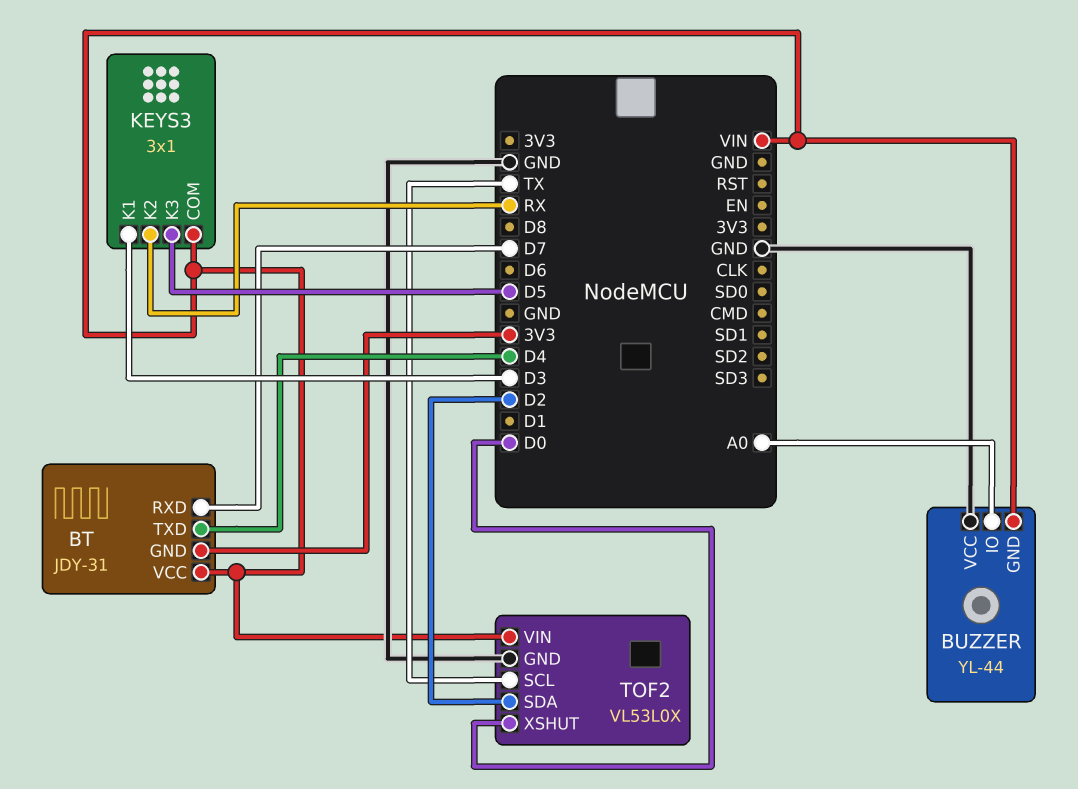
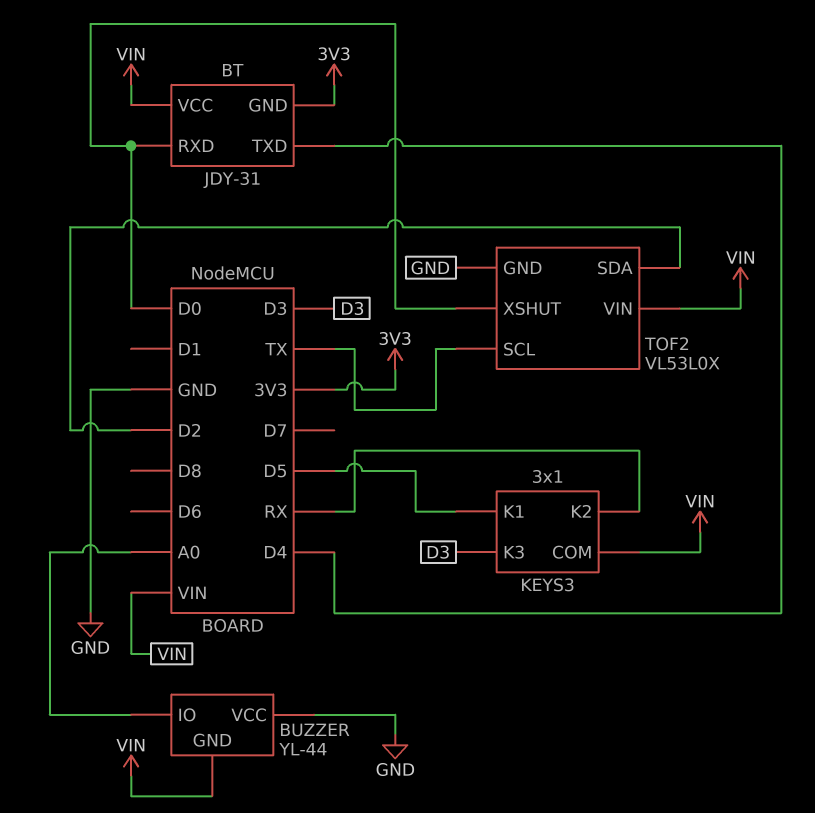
BT pin RXD: D7 -> D0
KEYS3 pin K1: D3 -> D5
KEYS3 pin K3: D5 -> D3

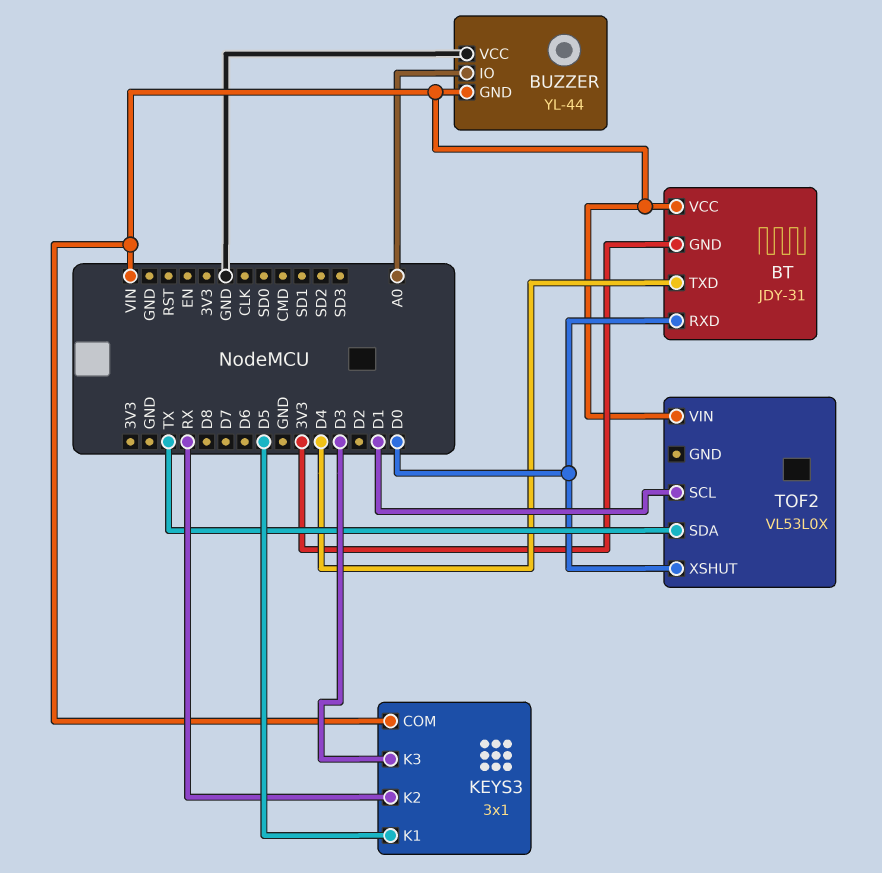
TOF2 pin GND: GND -> none
TOF2 pin SCL: TX -> D1
TOF2 pin SDA: D2 -> TX

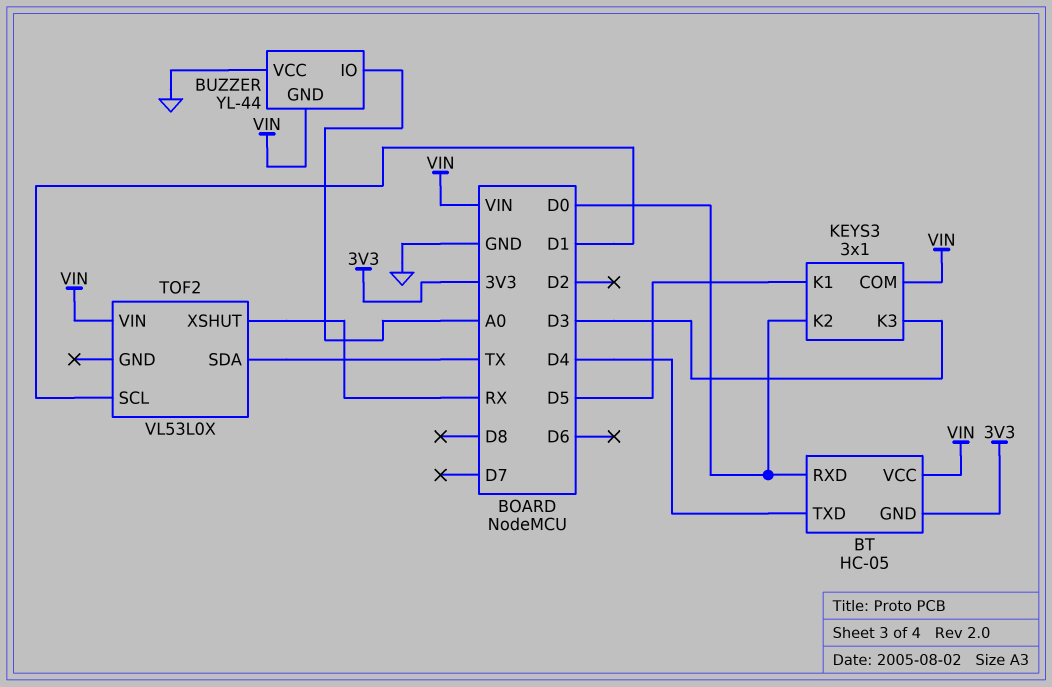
BT: JDY-31 -> HC-05
KEYS3 pin K2: RX -> D0
TOF2 pin XSHUT: D0 -> RX

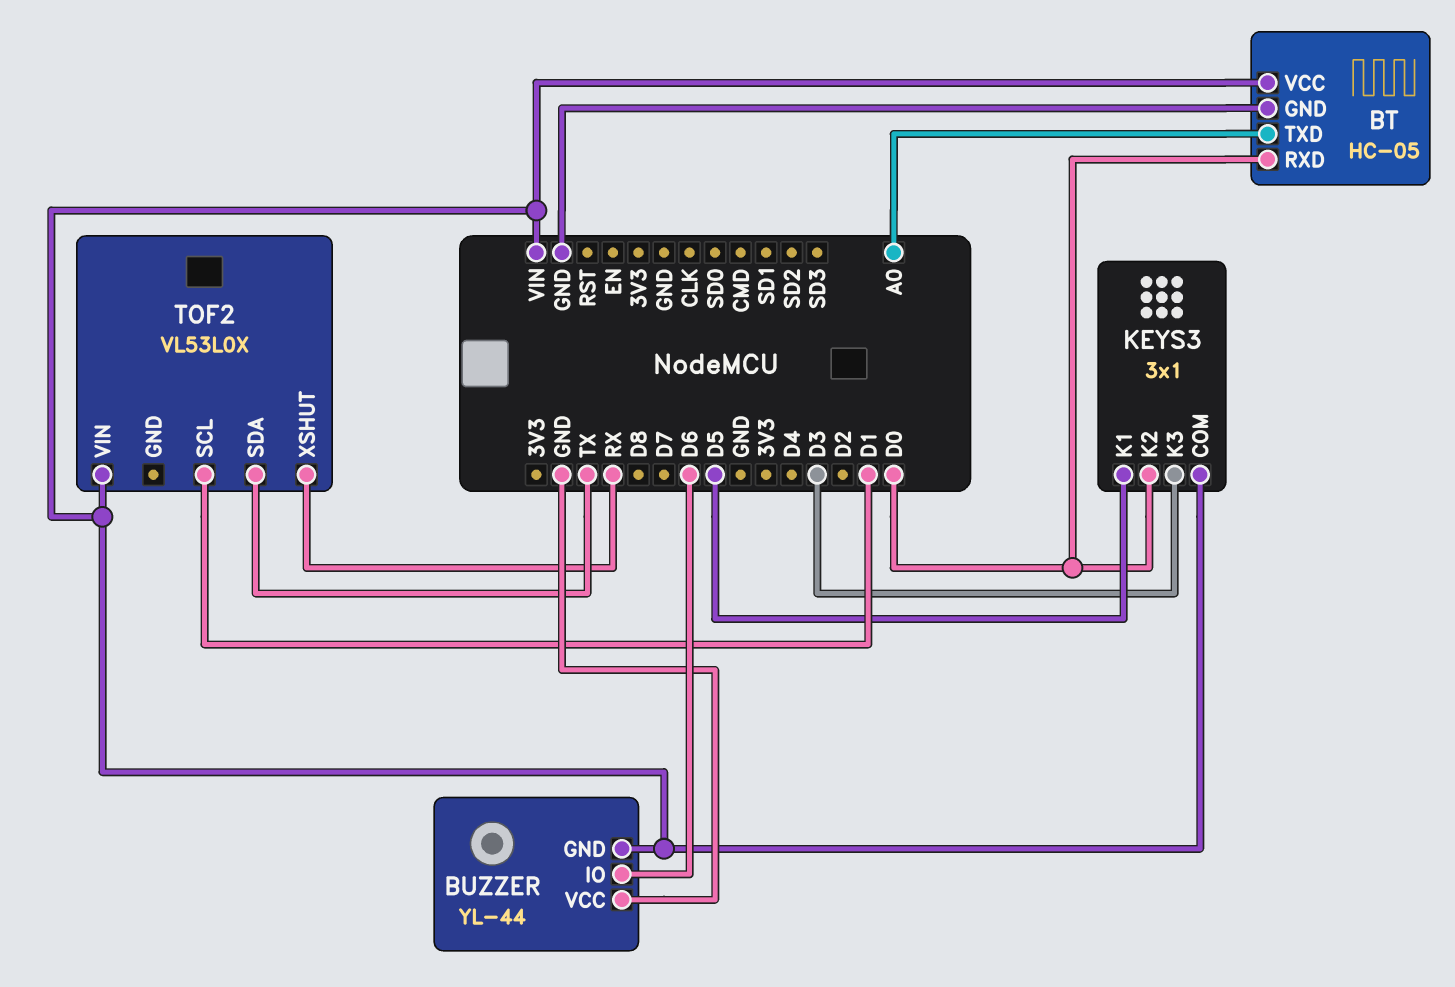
BT pin GND: 3V3 -> GND
BT pin TXD: D4 -> A0
BUZZER pin IO: A0 -> D6

